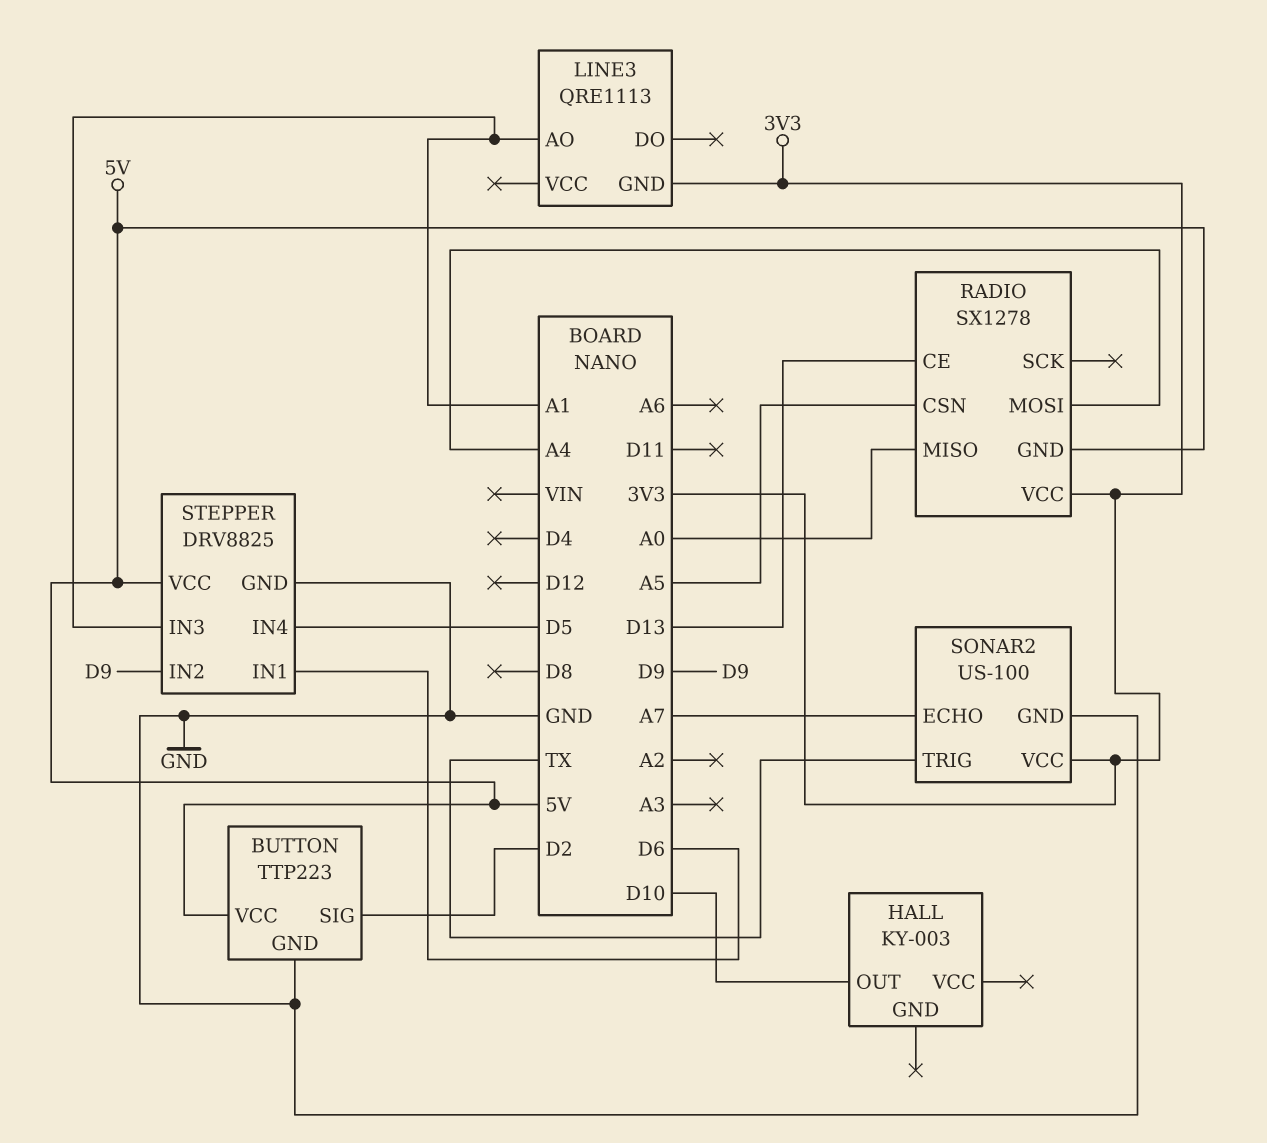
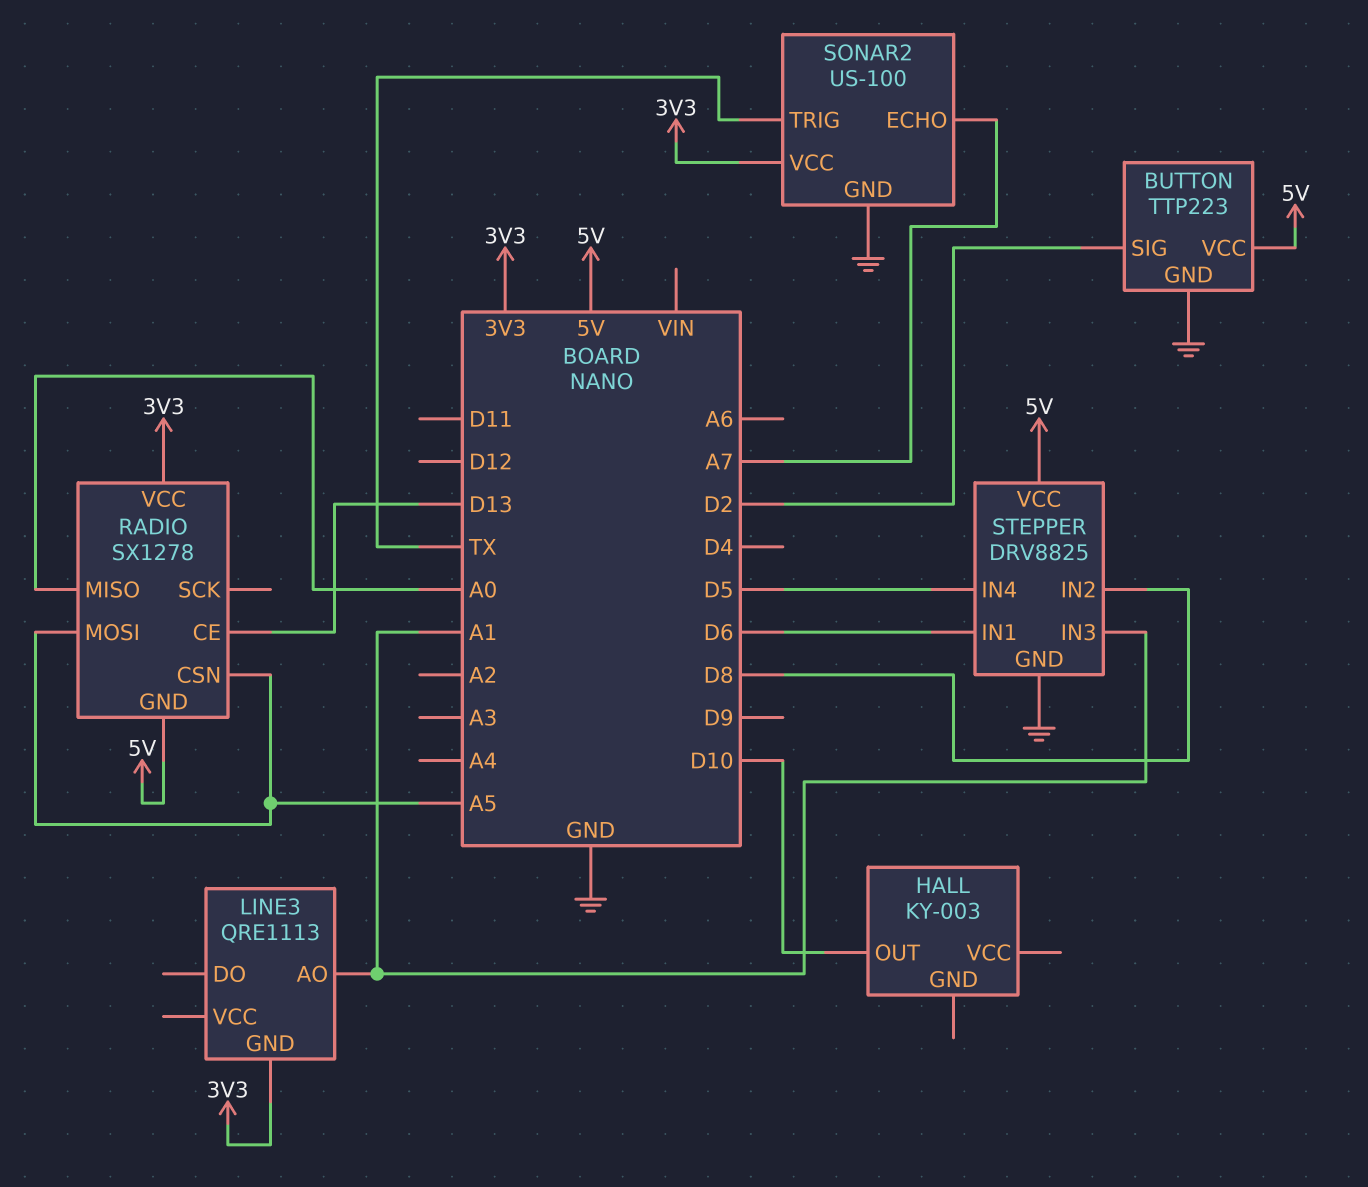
RADIO pin MOSI: A4 -> A5
STEPPER pin IN2: D9 -> D8

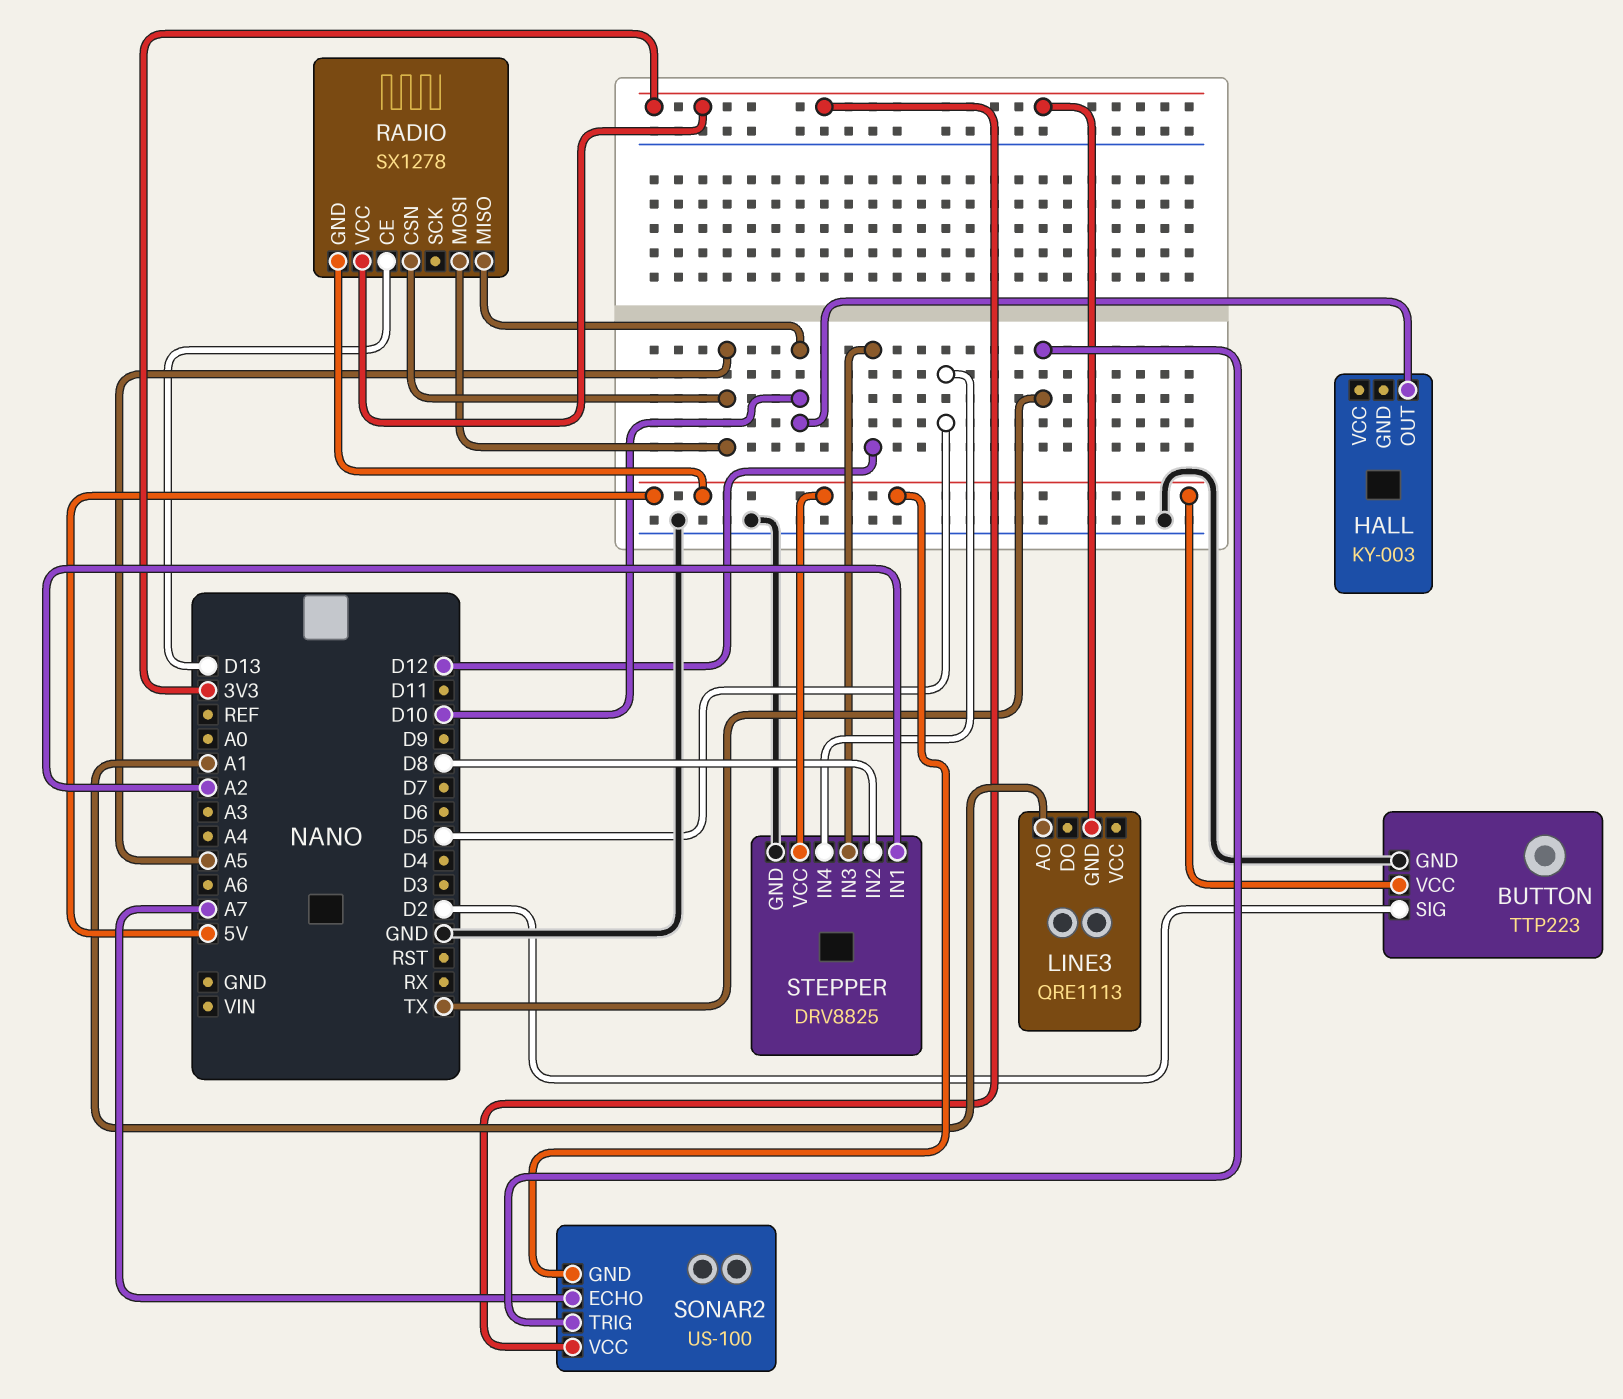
RADIO pin MISO: A0 -> D10
SONAR2 pin GND: GND -> 5V
STEPPER pin IN1: D6 -> A2
STEPPER pin IN3: A1 -> D12

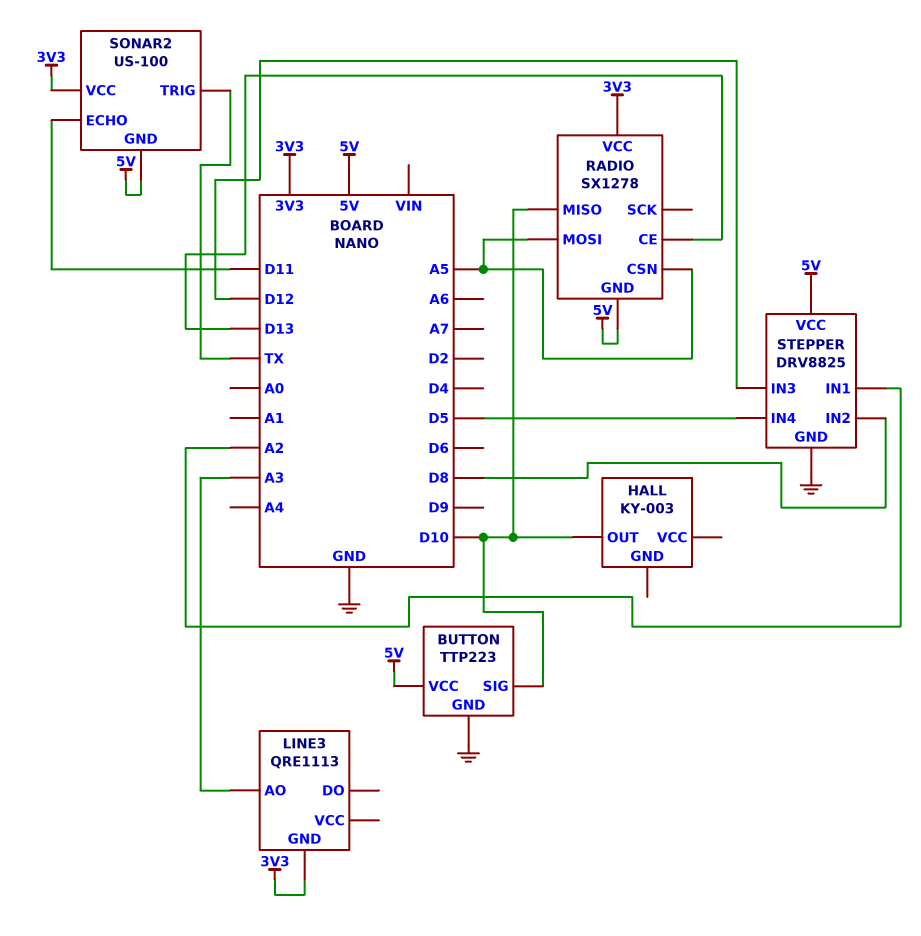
BUTTON pin SIG: D2 -> D10
LINE3 pin AO: A1 -> A3
SONAR2 pin ECHO: A7 -> D11

